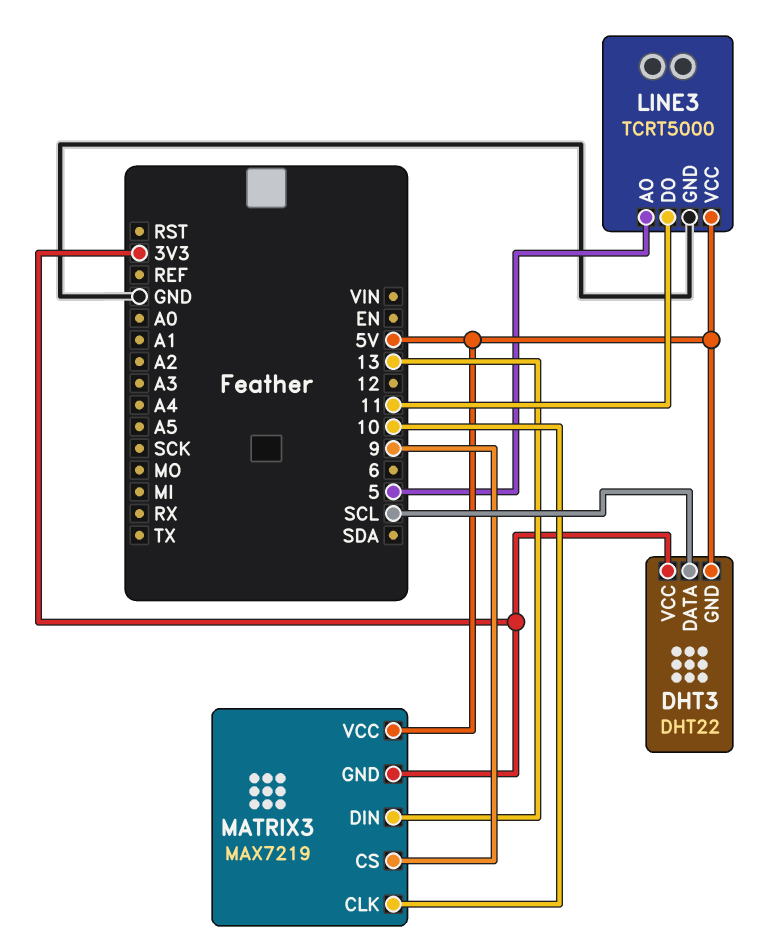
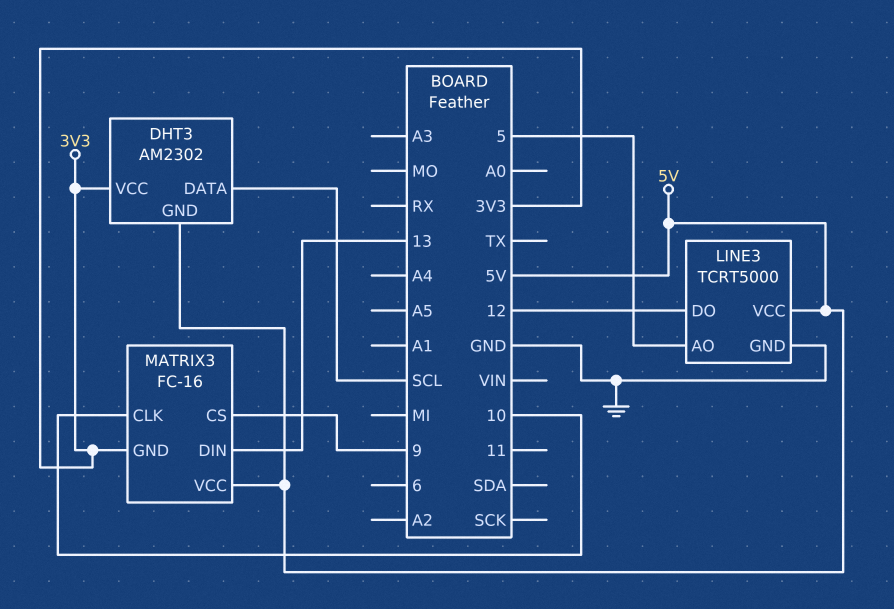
DHT3: DHT22 -> AM2302
LINE3 pin DO: 11 -> 12
MATRIX3: MAX7219 -> FC-16

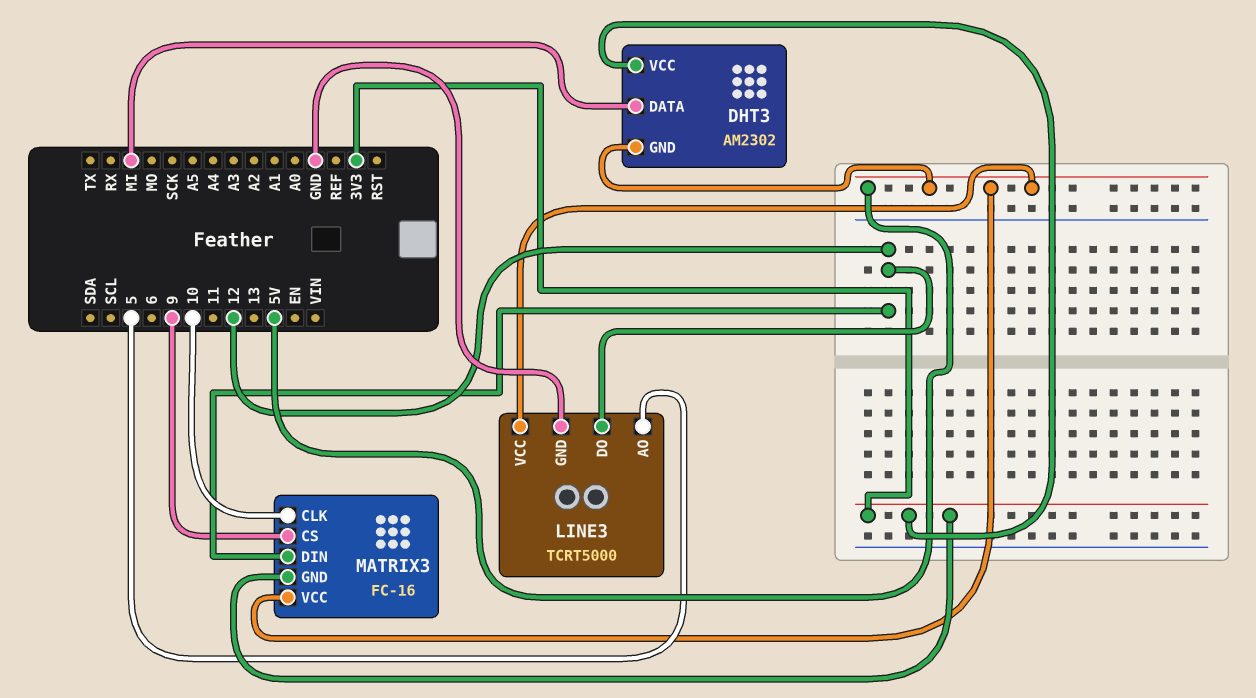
DHT3 pin DATA: SCL -> MI
MATRIX3 pin DIN: 13 -> 12

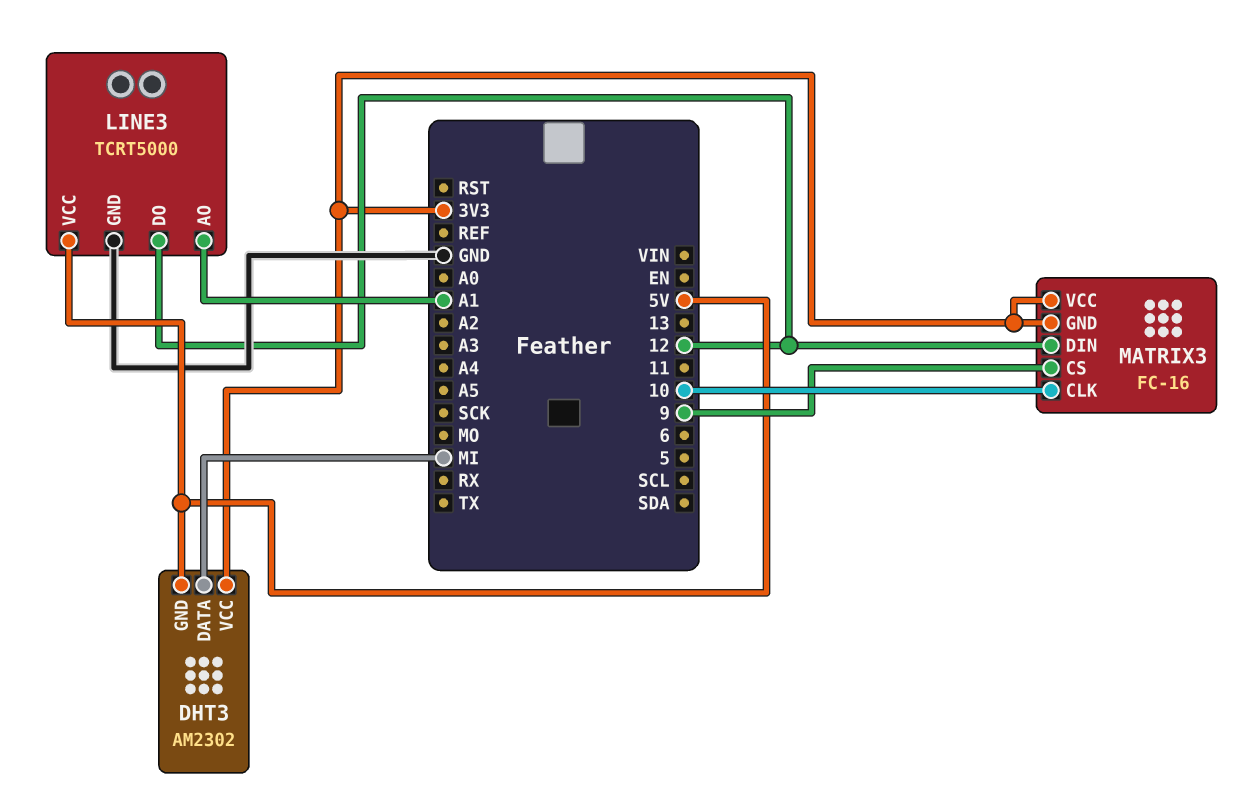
LINE3 pin AO: 5 -> A1
MATRIX3 pin VCC: 5V -> 3V3

